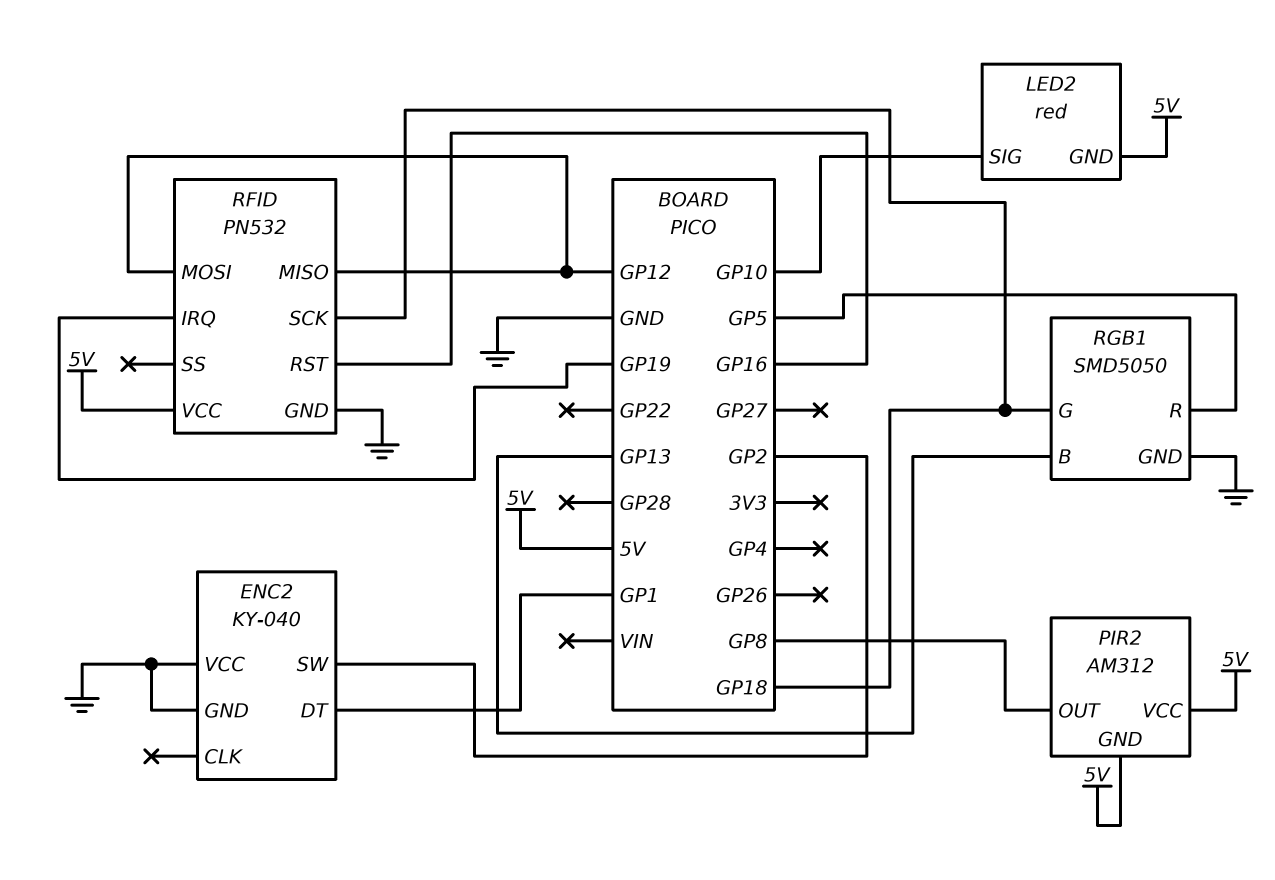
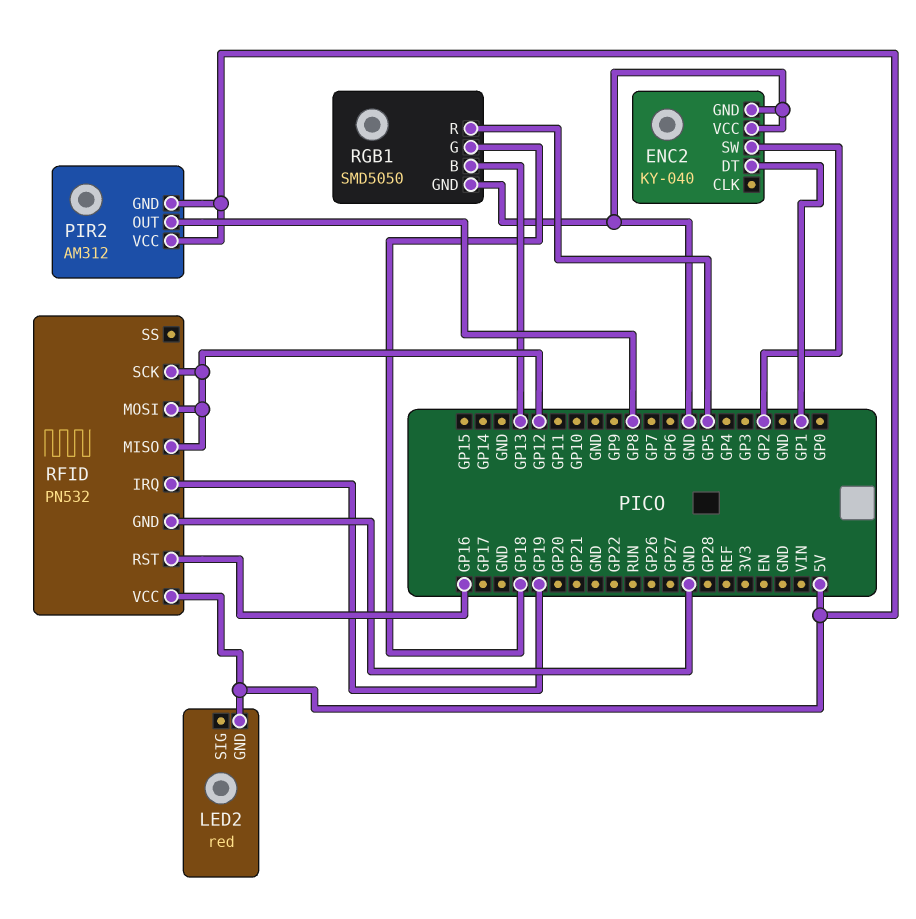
LED2 pin SIG: GP10 -> none
RFID pin SCK: GP18 -> GP12

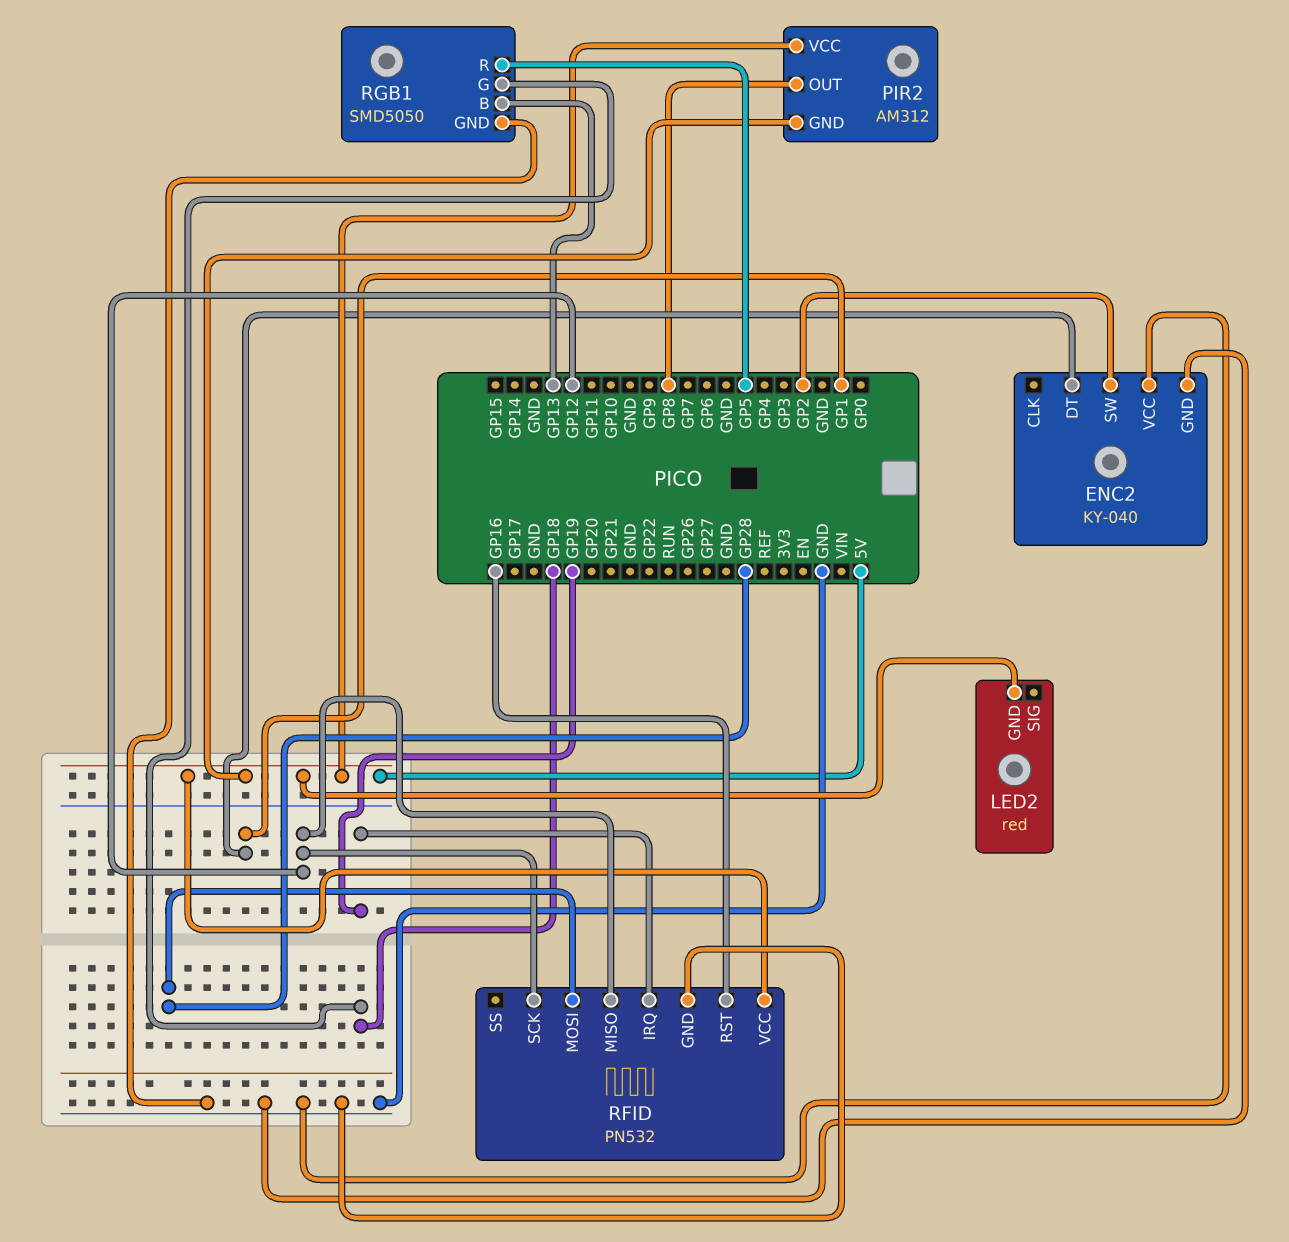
RFID pin MOSI: GP12 -> GP28

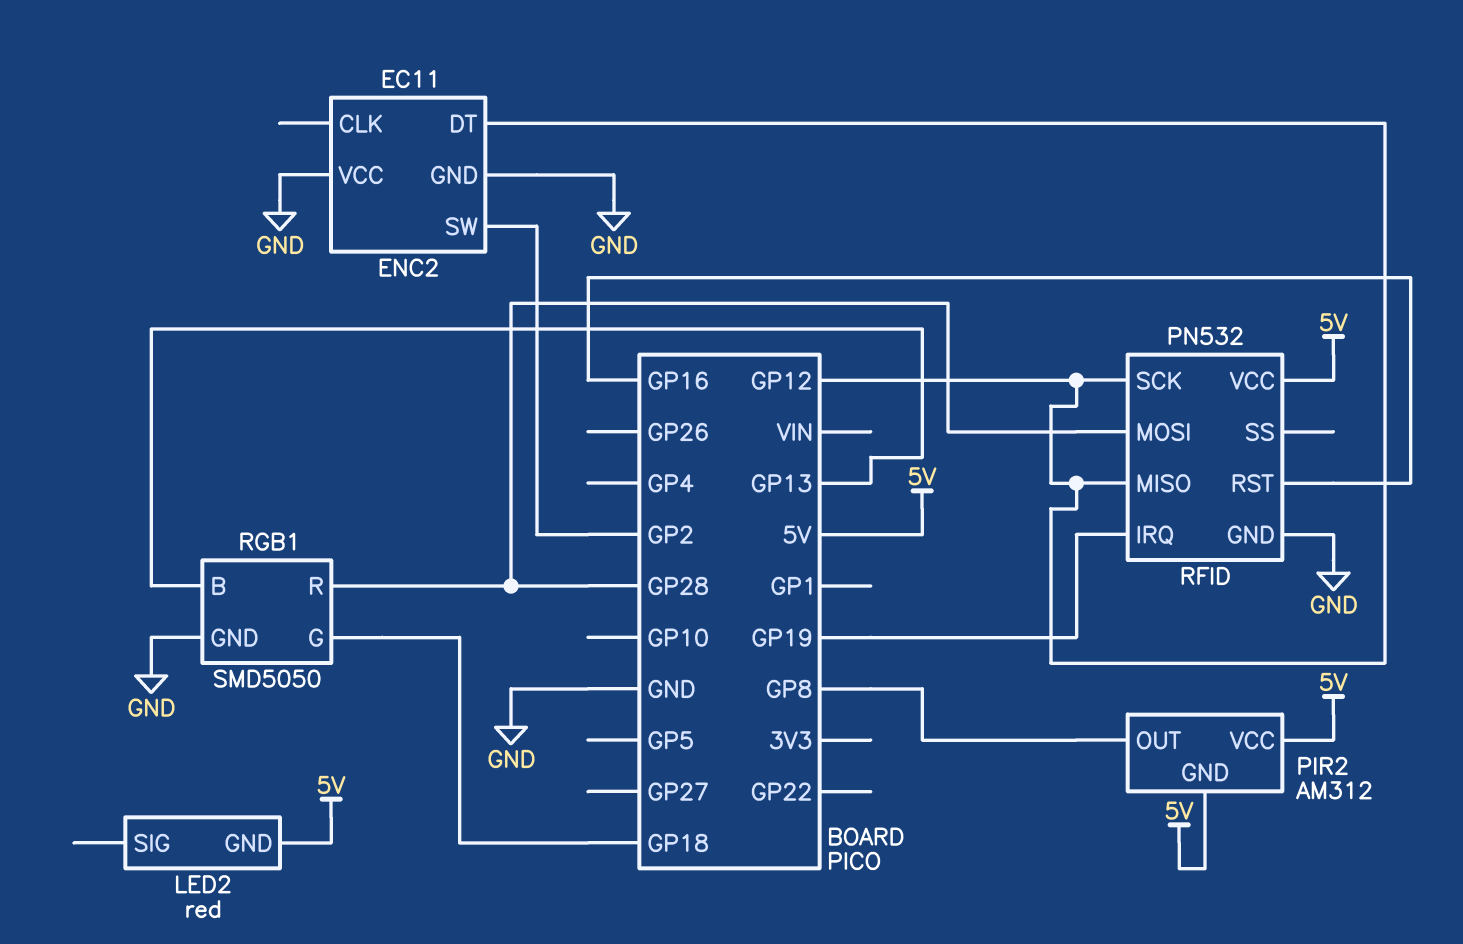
ENC2: KY-040 -> EC11
ENC2 pin DT: GP1 -> GP12
RGB1 pin R: GP5 -> GP28

